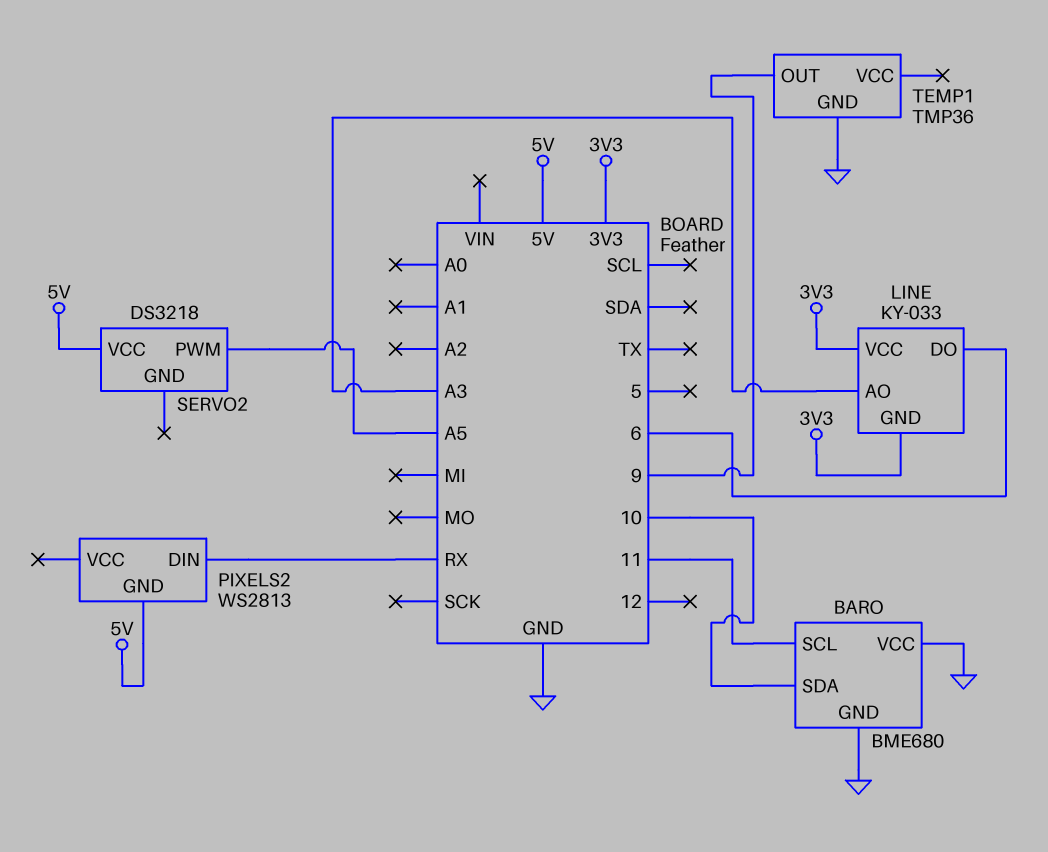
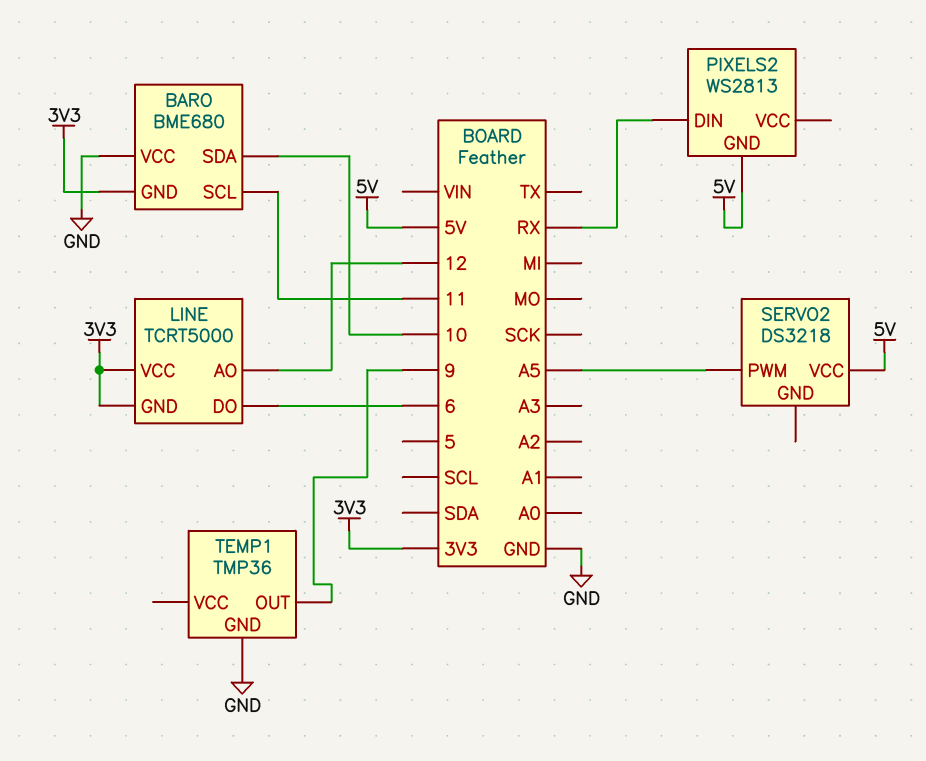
BARO pin GND: GND -> 3V3
LINE: KY-033 -> TCRT5000
LINE pin AO: A3 -> 12

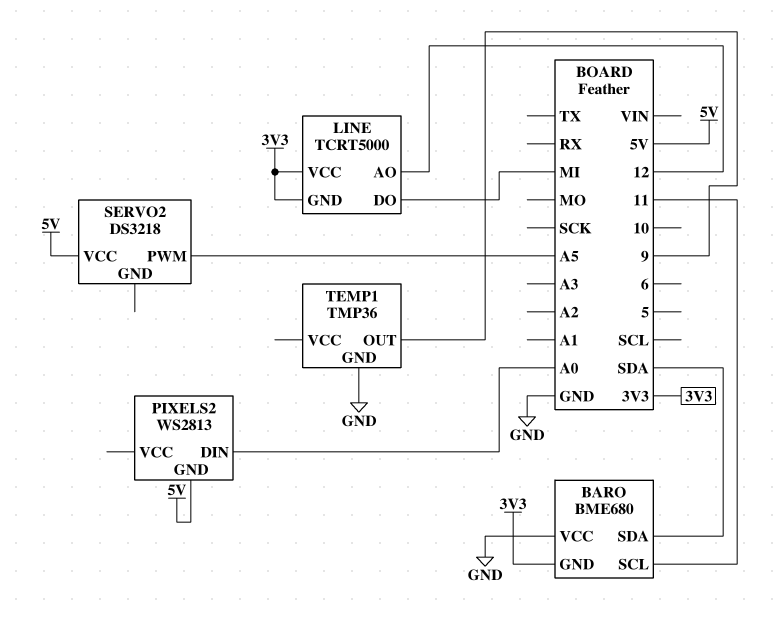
BARO pin SDA: 10 -> SDA
LINE pin DO: 6 -> MI
PIXELS2 pin DIN: RX -> A0

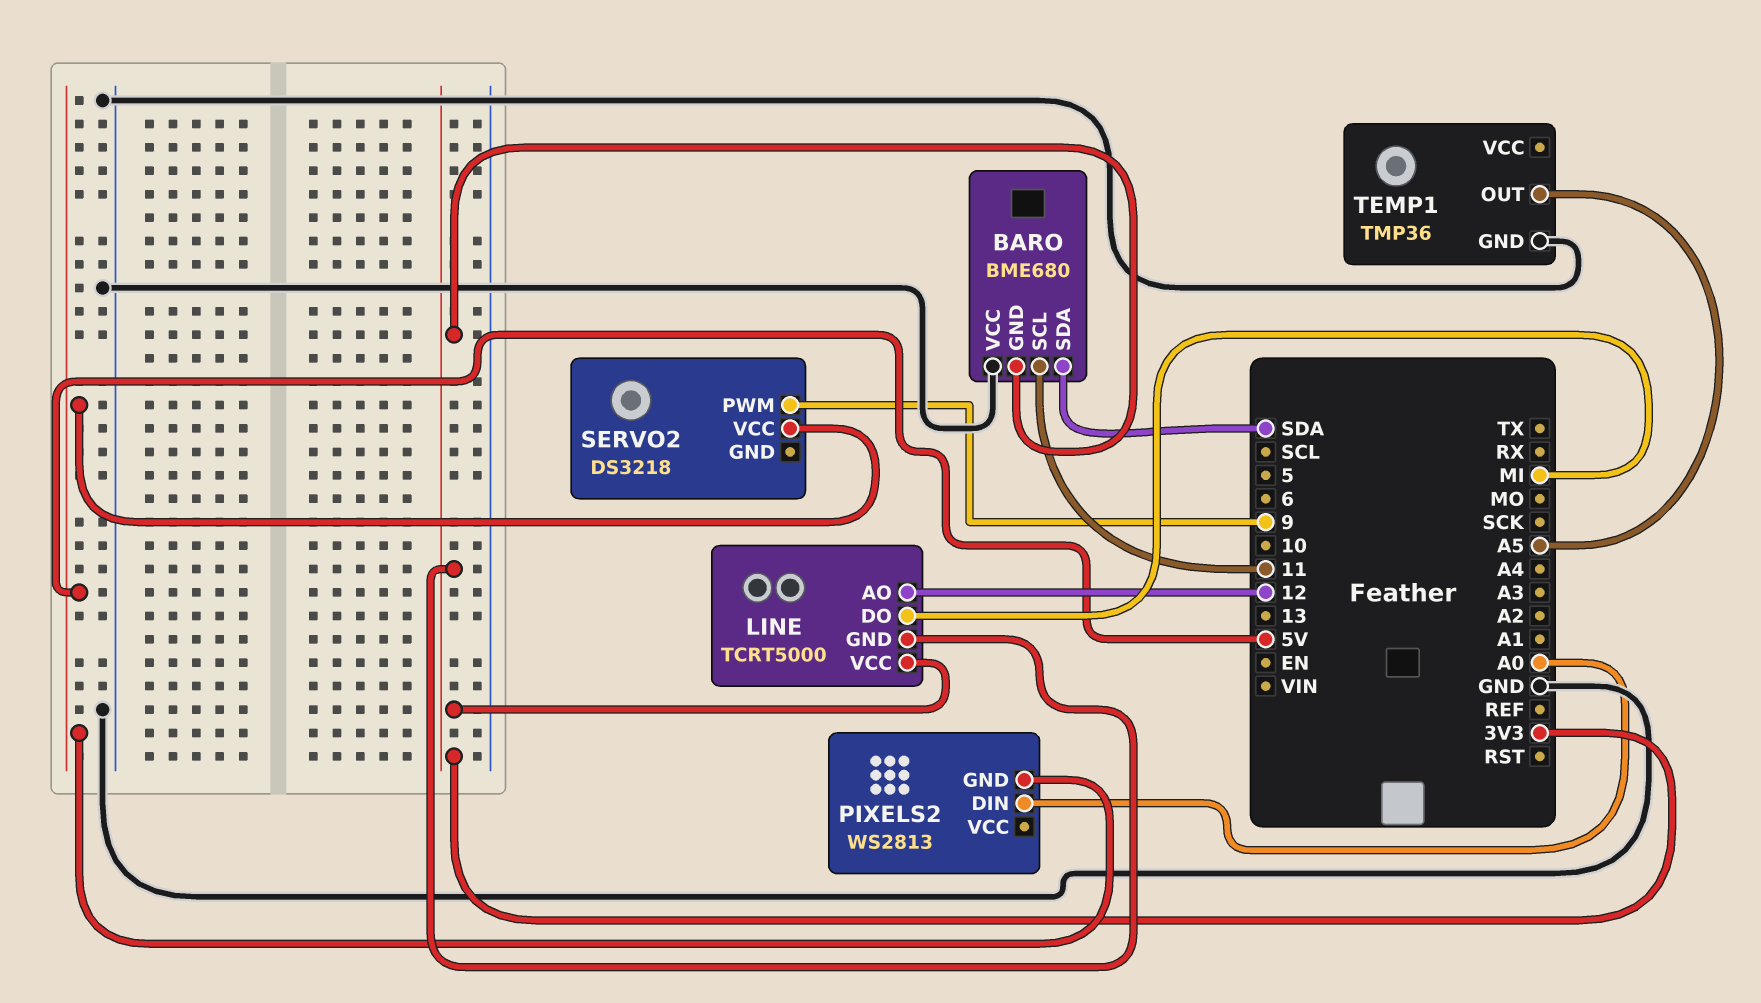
SERVO2 pin PWM: A5 -> 9
TEMP1 pin OUT: 9 -> A5

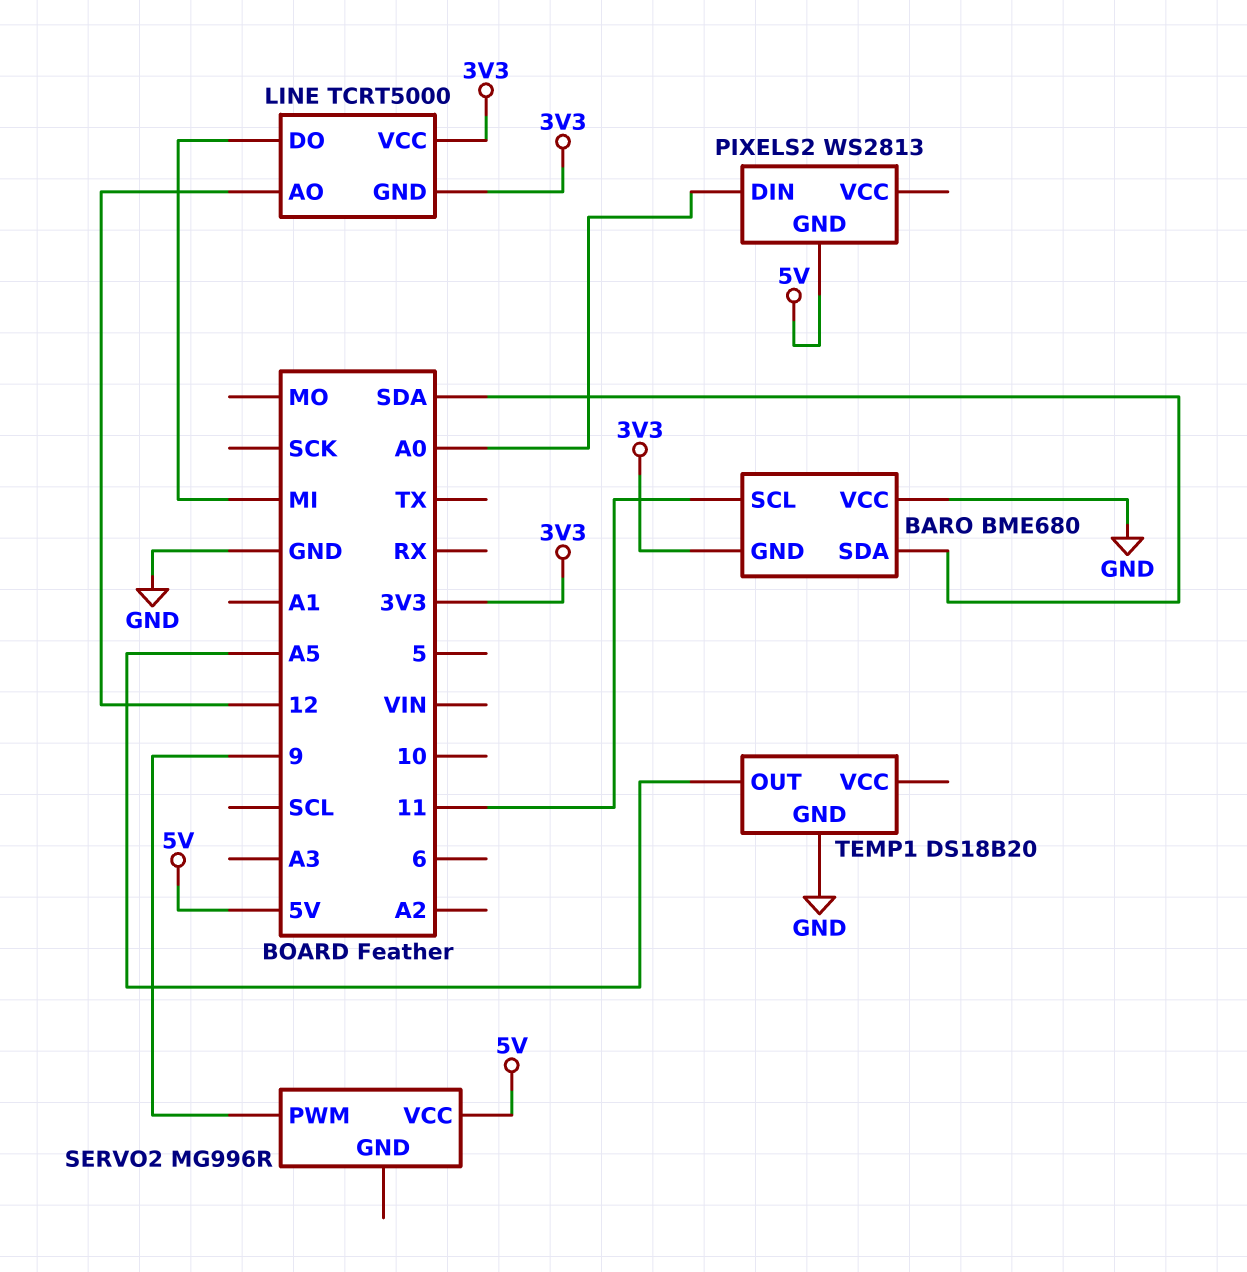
SERVO2: DS3218 -> MG996R
TEMP1: TMP36 -> DS18B20

